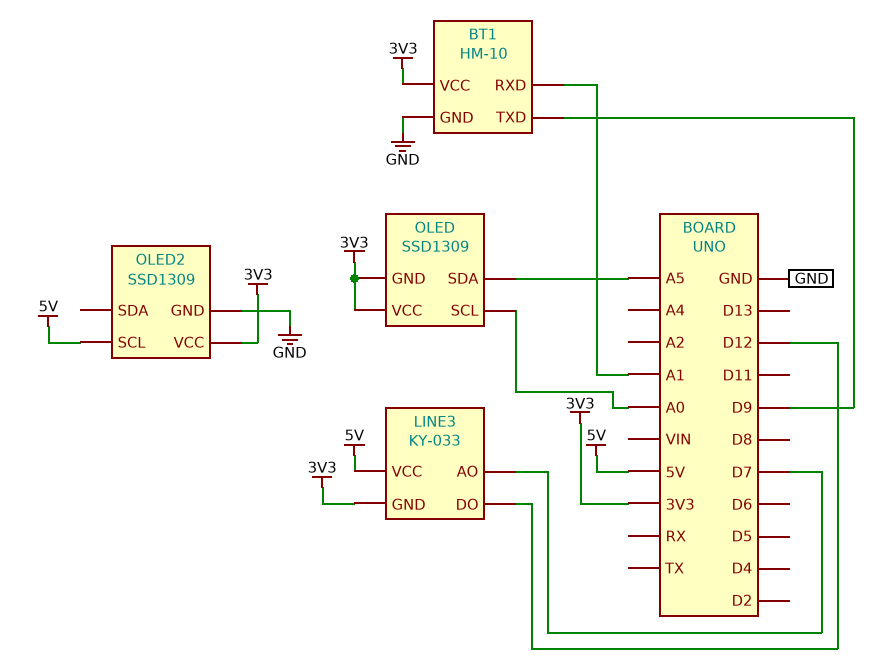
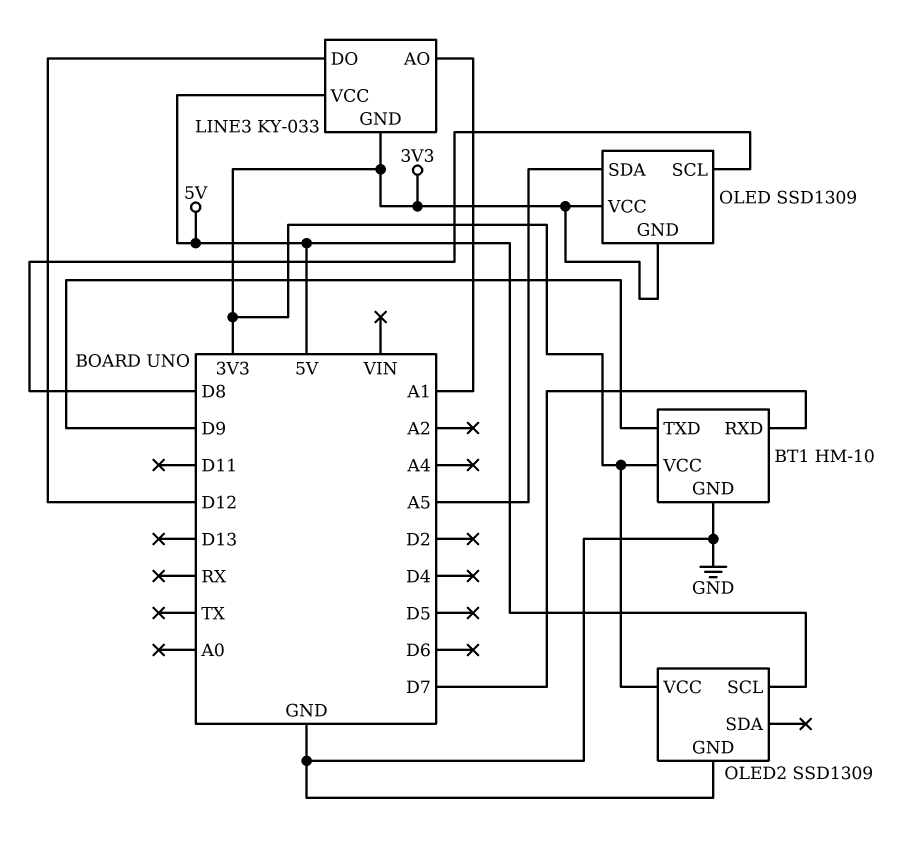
BT1 pin RXD: A1 -> D7
LINE3 pin AO: D7 -> A1
OLED pin SCL: A0 -> D8

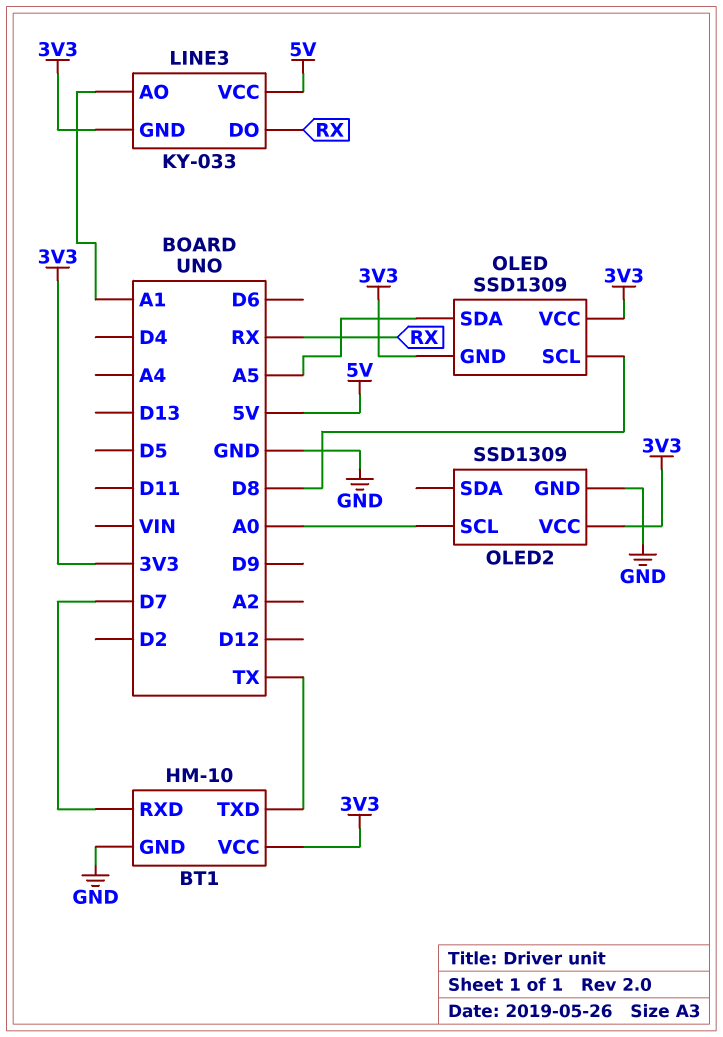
BT1 pin TXD: D9 -> TX
LINE3 pin DO: D12 -> RX
OLED2 pin SCL: 5V -> A0

